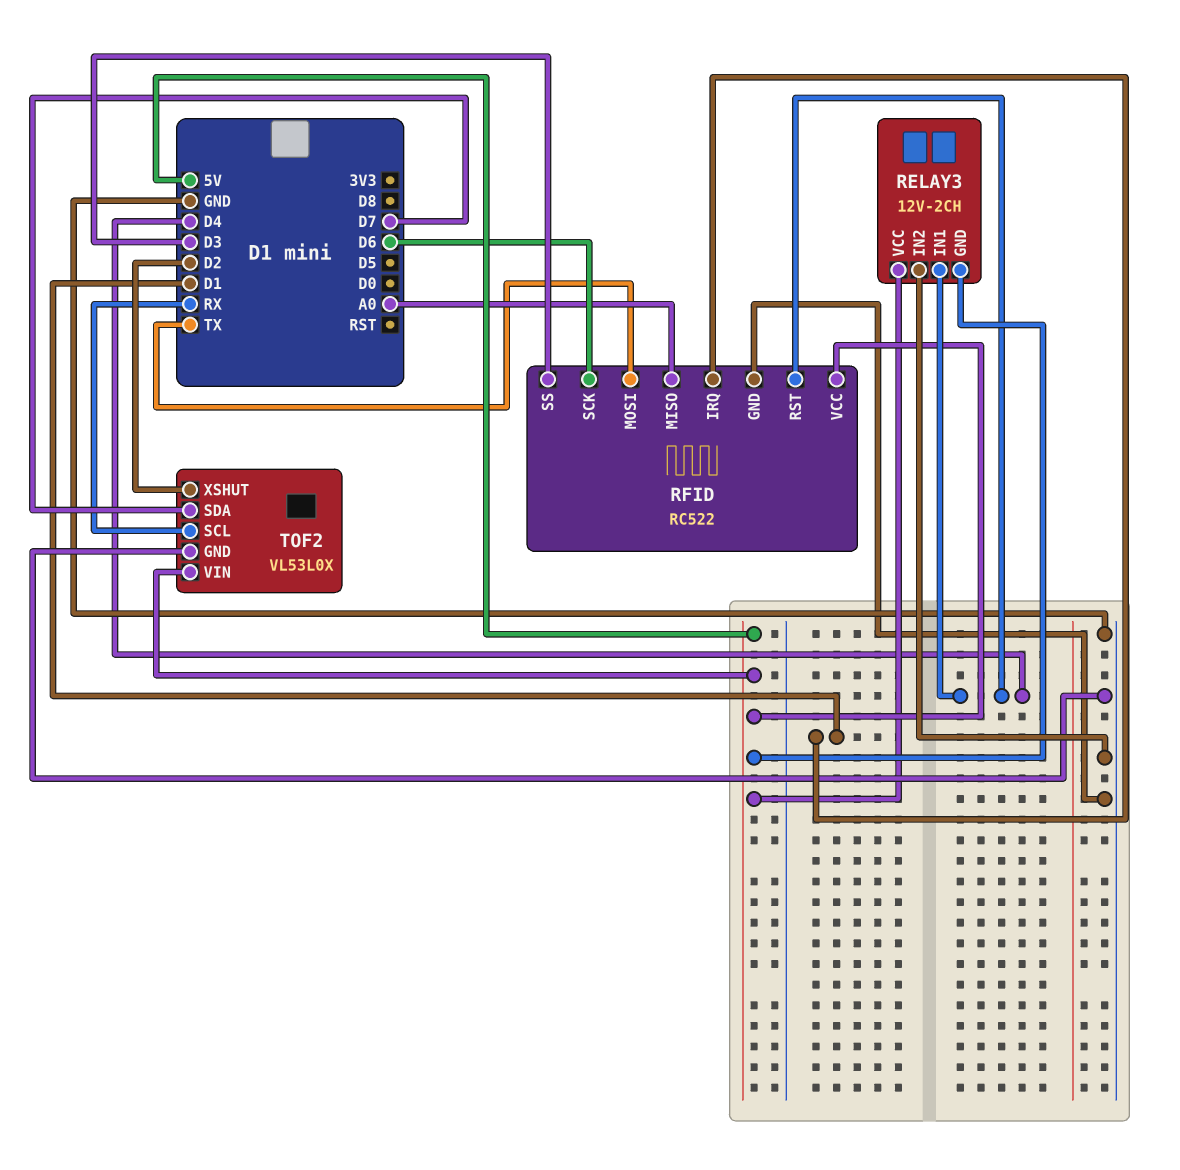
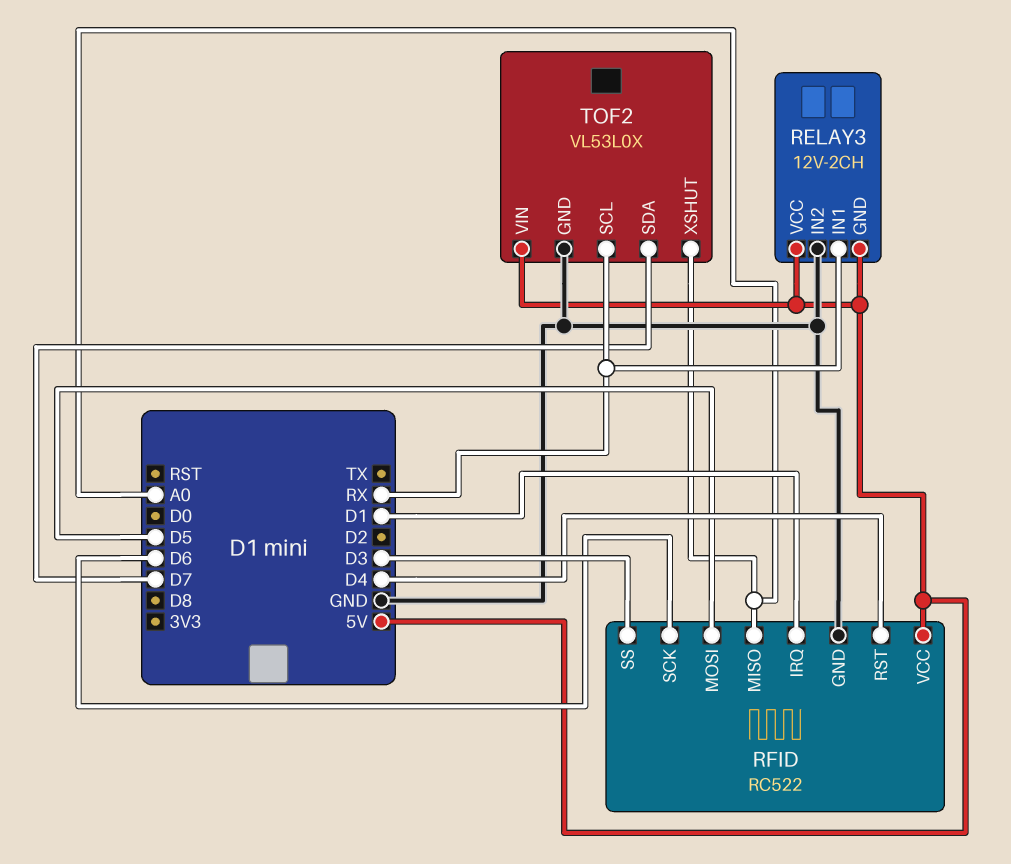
RELAY3 pin IN1: D4 -> RX
RFID pin MOSI: TX -> D5
TOF2 pin XSHUT: D2 -> A0

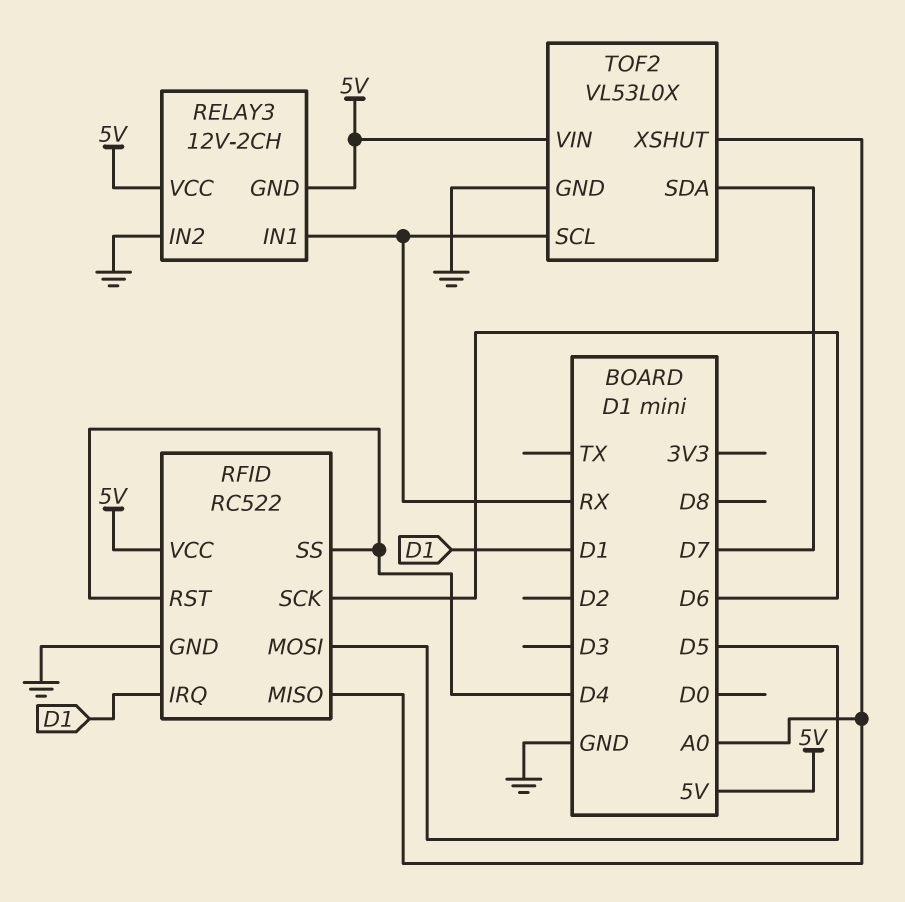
RFID pin SS: D3 -> D4

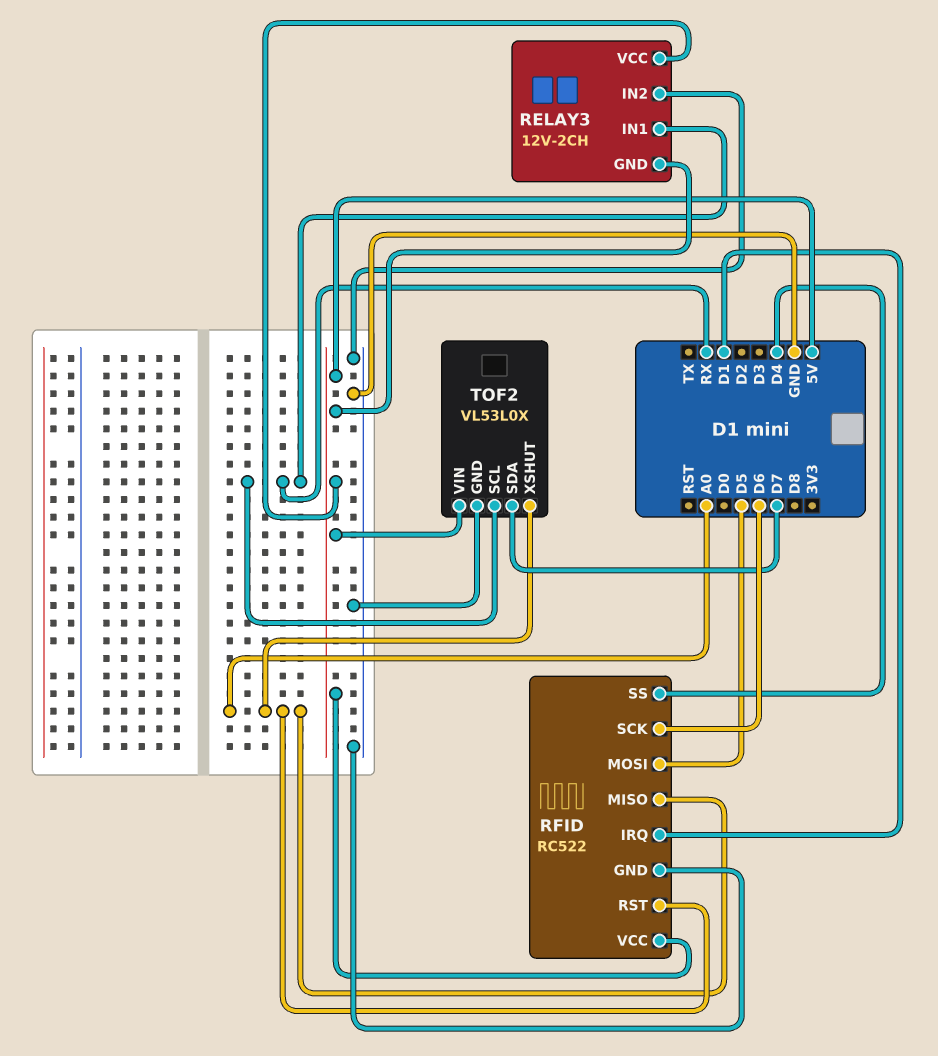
RFID pin RST: D4 -> A0

